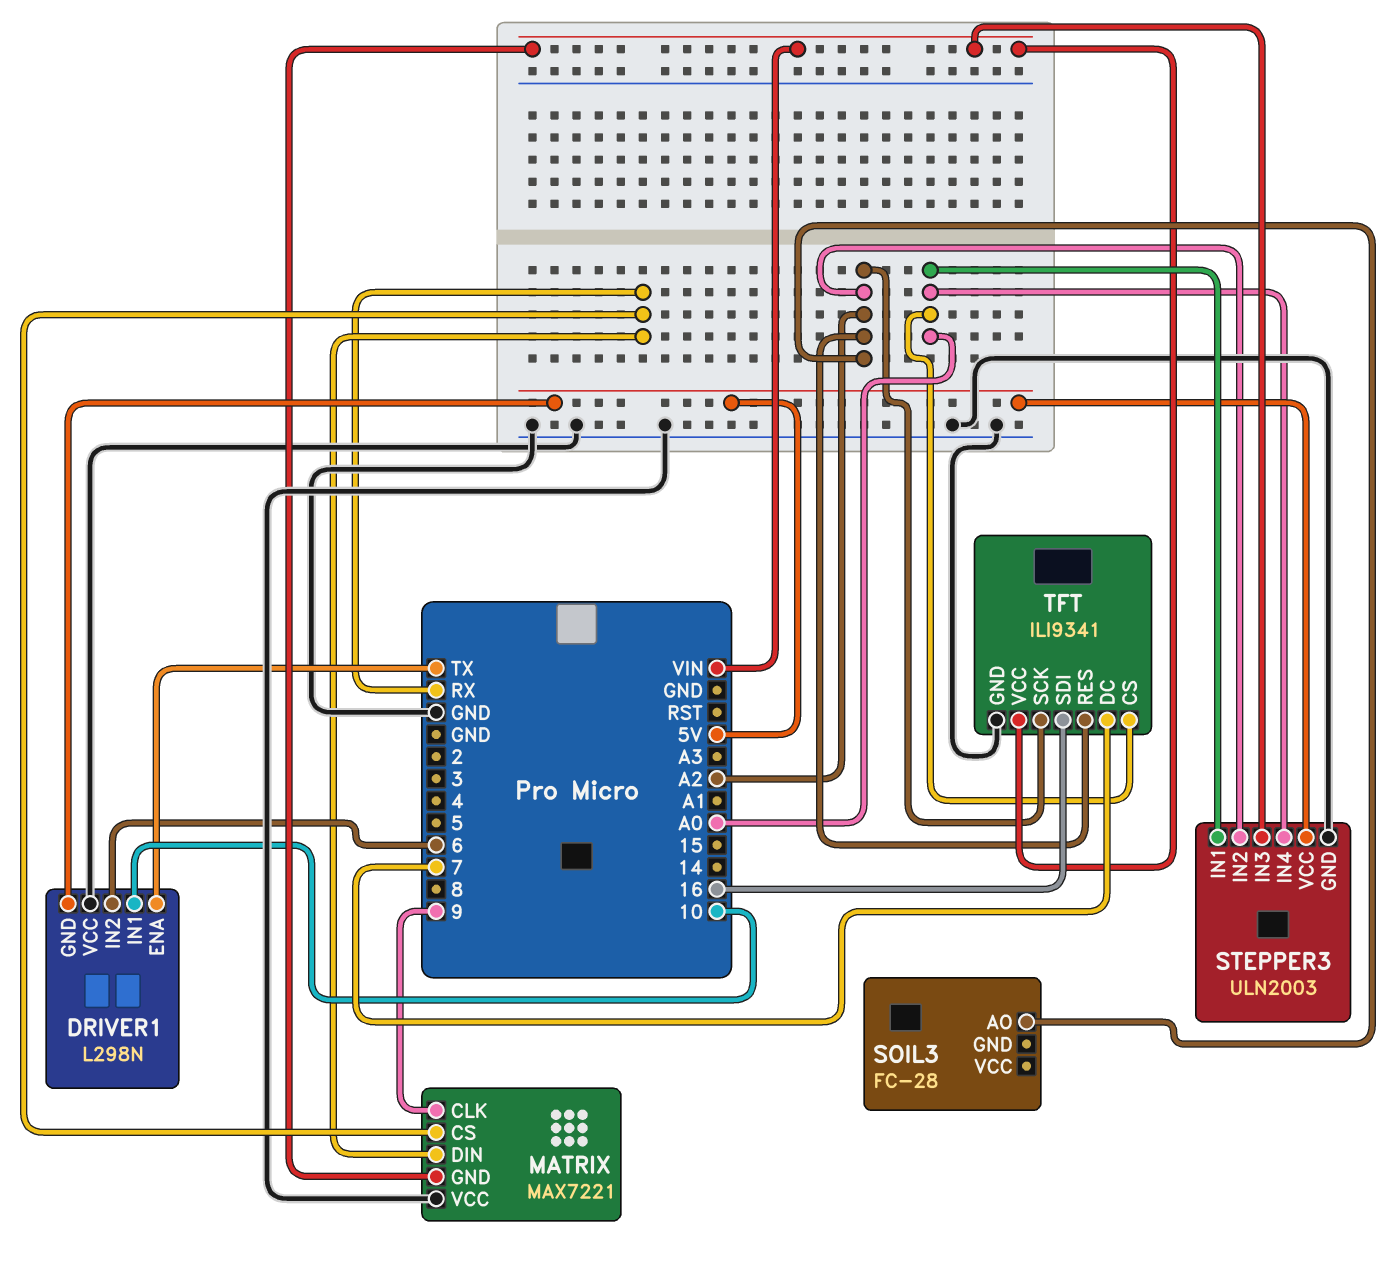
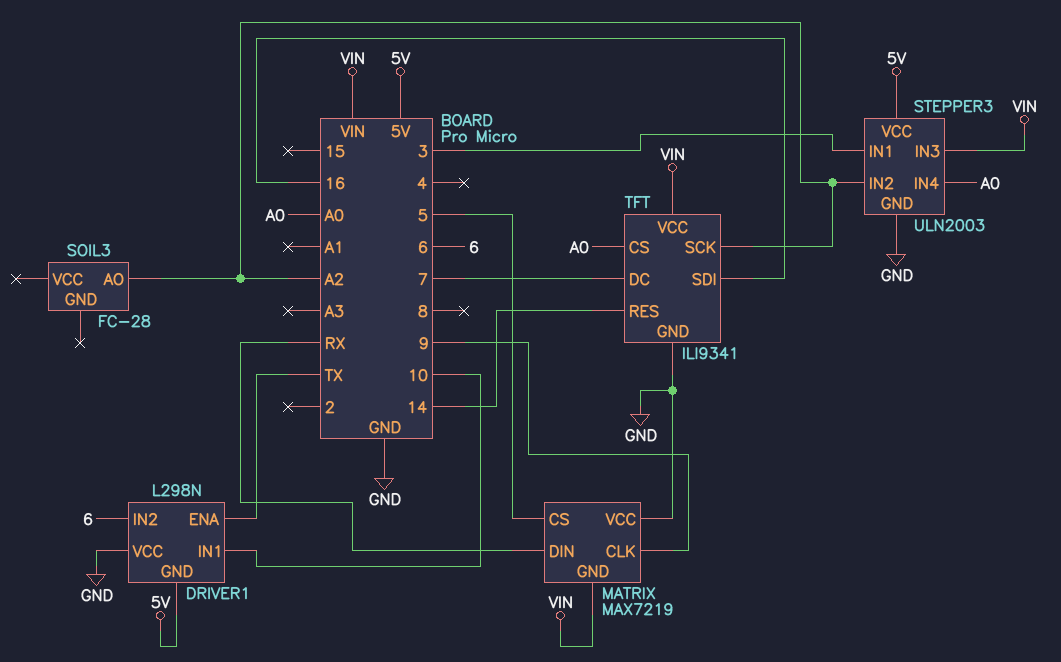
MATRIX: MAX7221 -> MAX7219
MATRIX pin CS: RX -> 5
STEPPER3 pin IN1: A0 -> 3
TFT pin RES: A2 -> 14

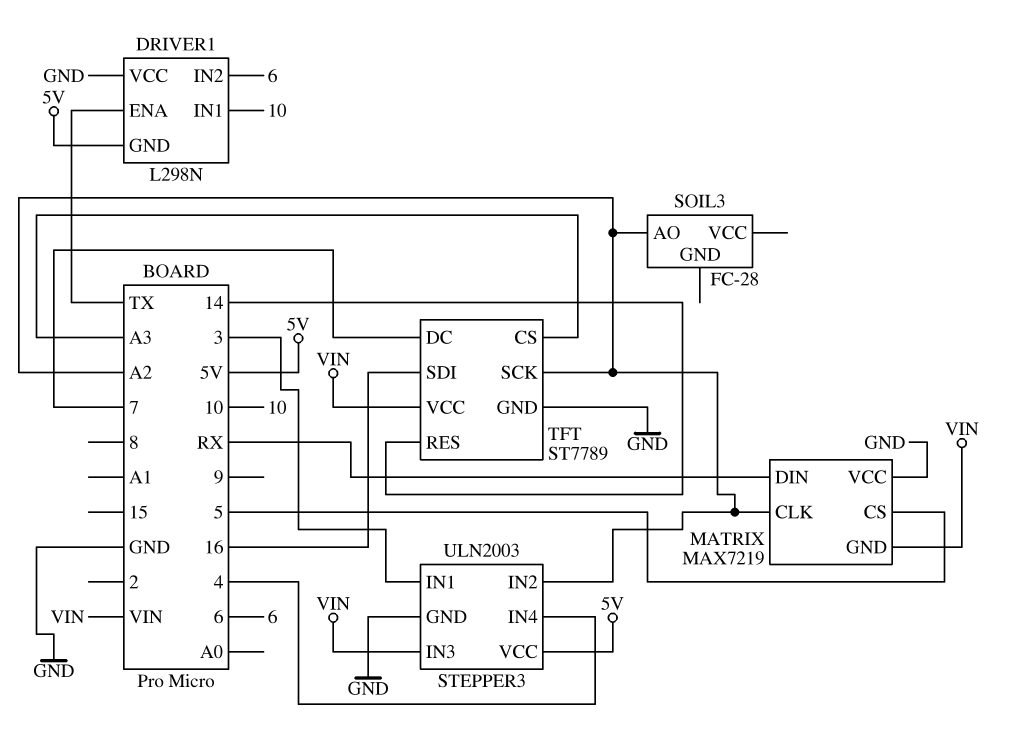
MATRIX pin CLK: 9 -> A2
STEPPER3 pin IN4: A0 -> 4
TFT: ILI9341 -> ST7789
TFT pin CS: A0 -> A3

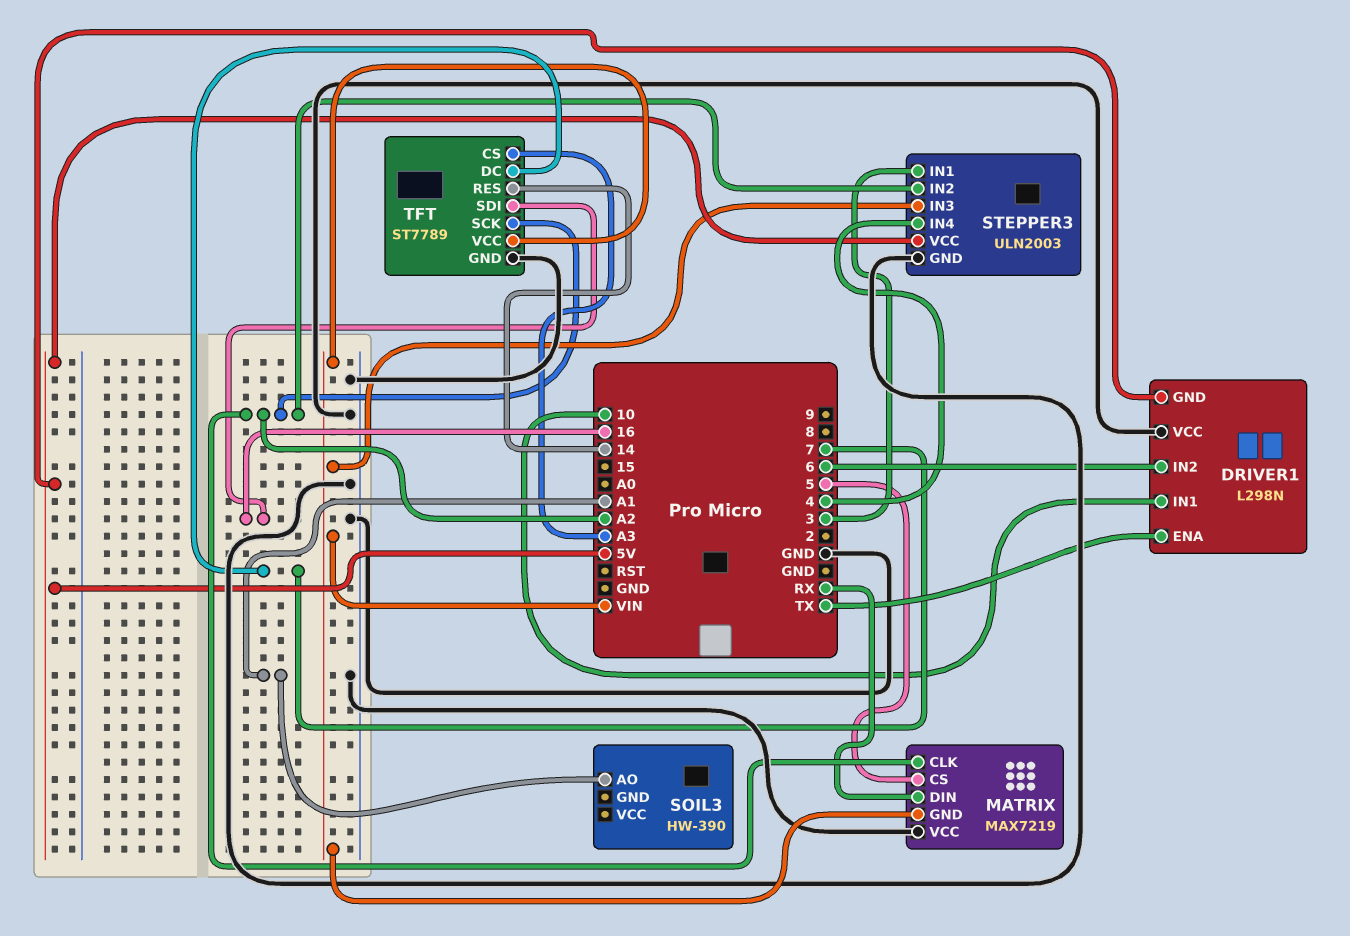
SOIL3: FC-28 -> HW-390
SOIL3 pin AO: A2 -> A1

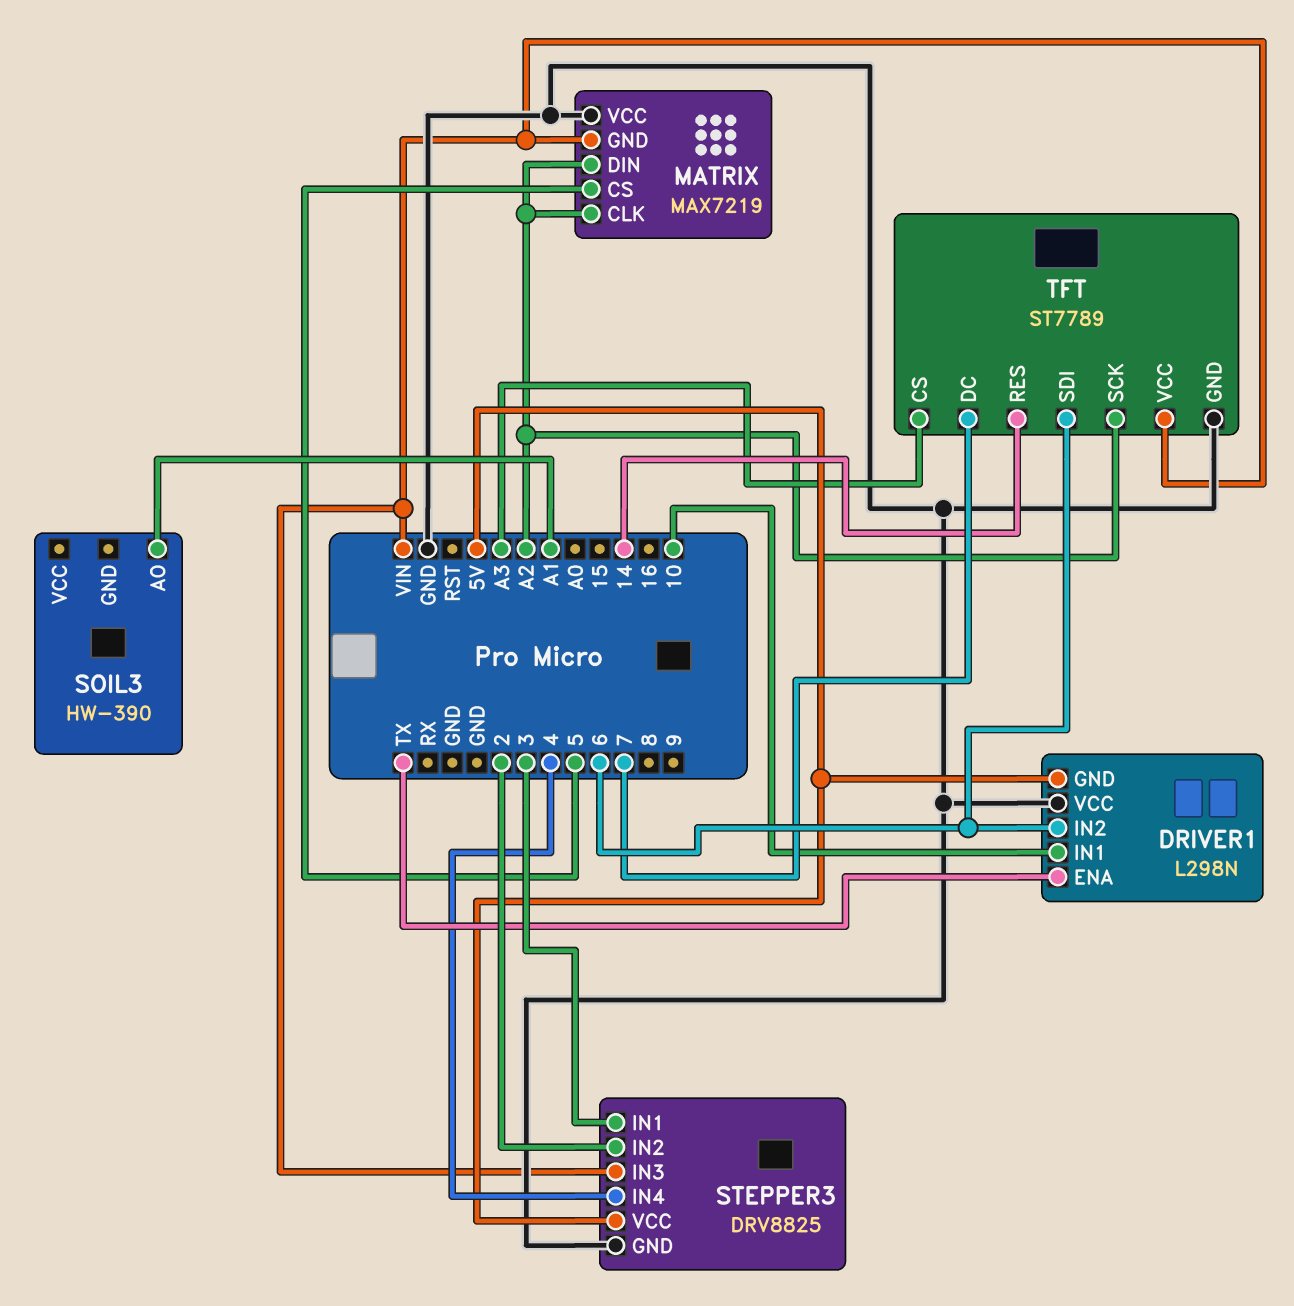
MATRIX pin DIN: RX -> A2
STEPPER3: ULN2003 -> DRV8825
STEPPER3 pin IN2: A2 -> 2
TFT pin SDI: 16 -> 6

